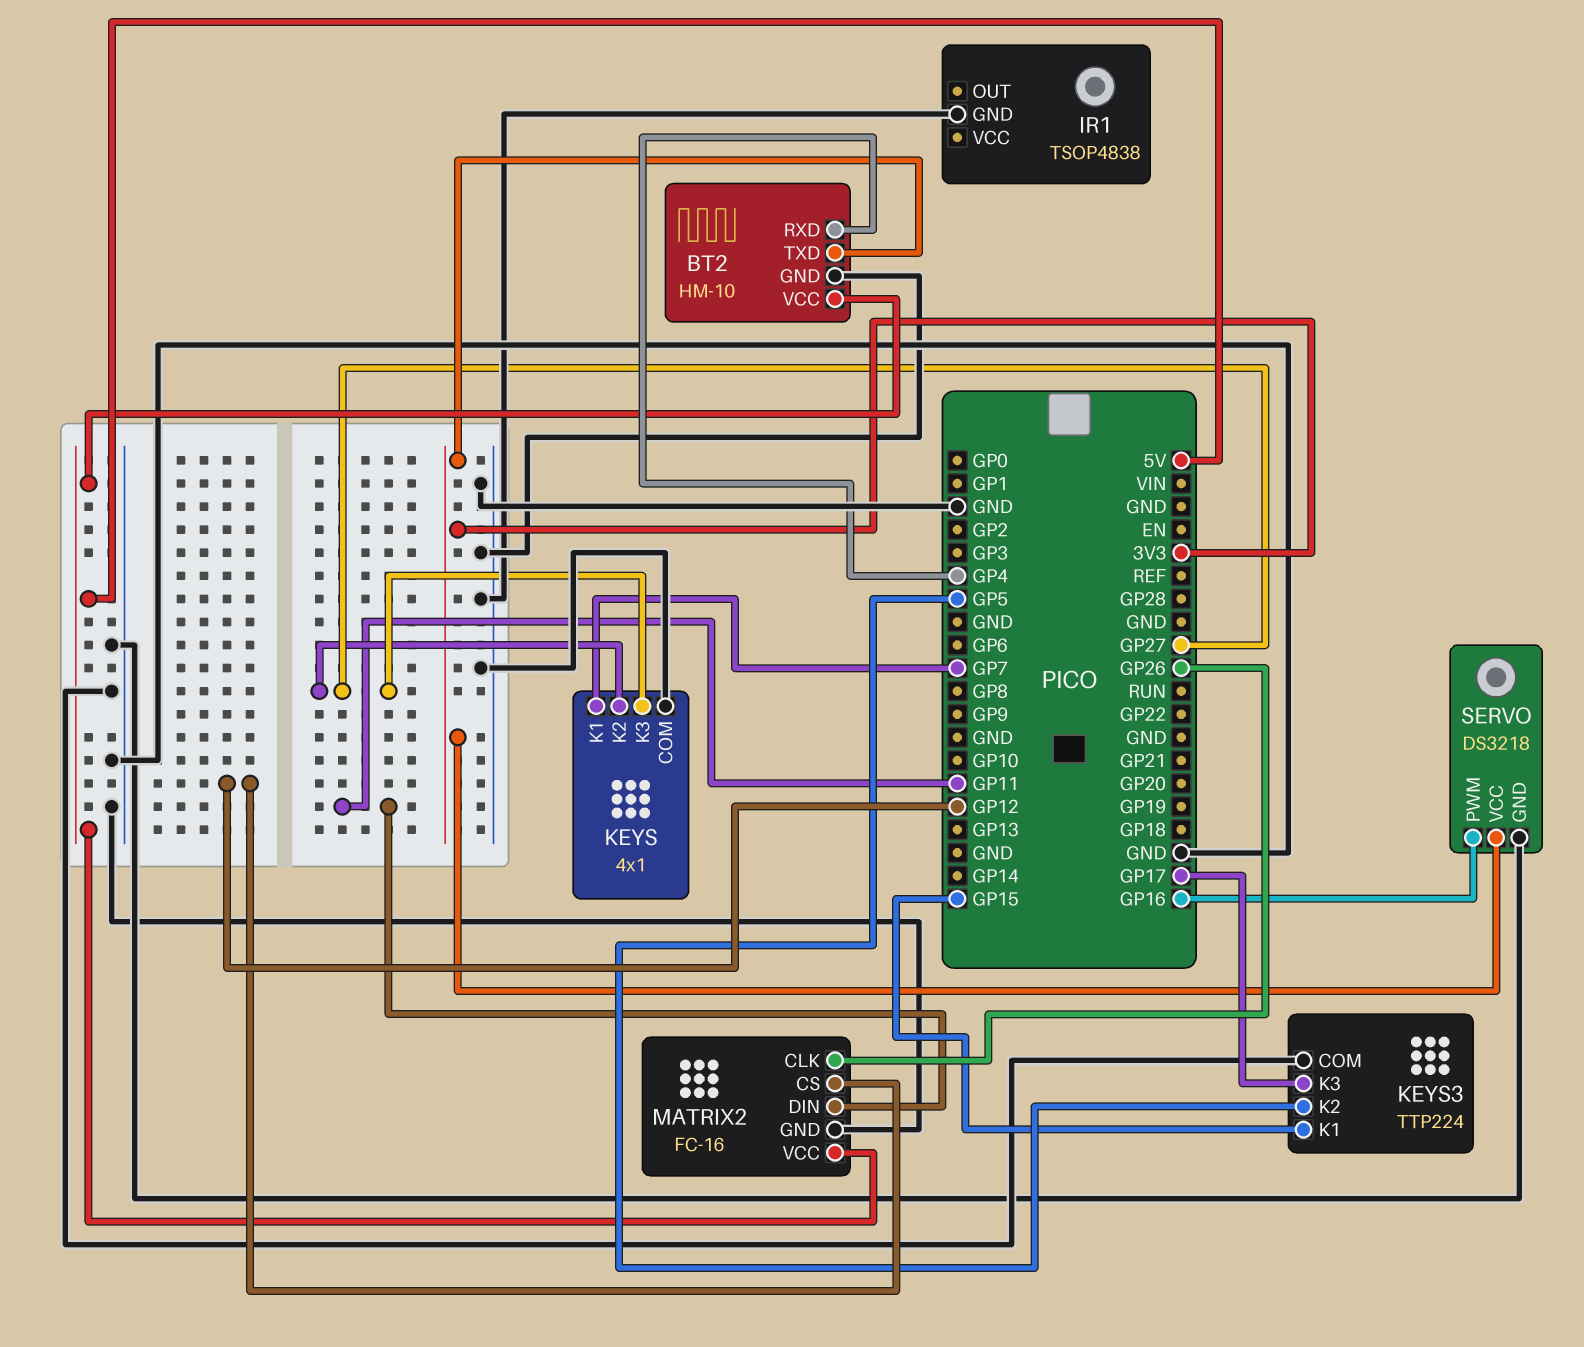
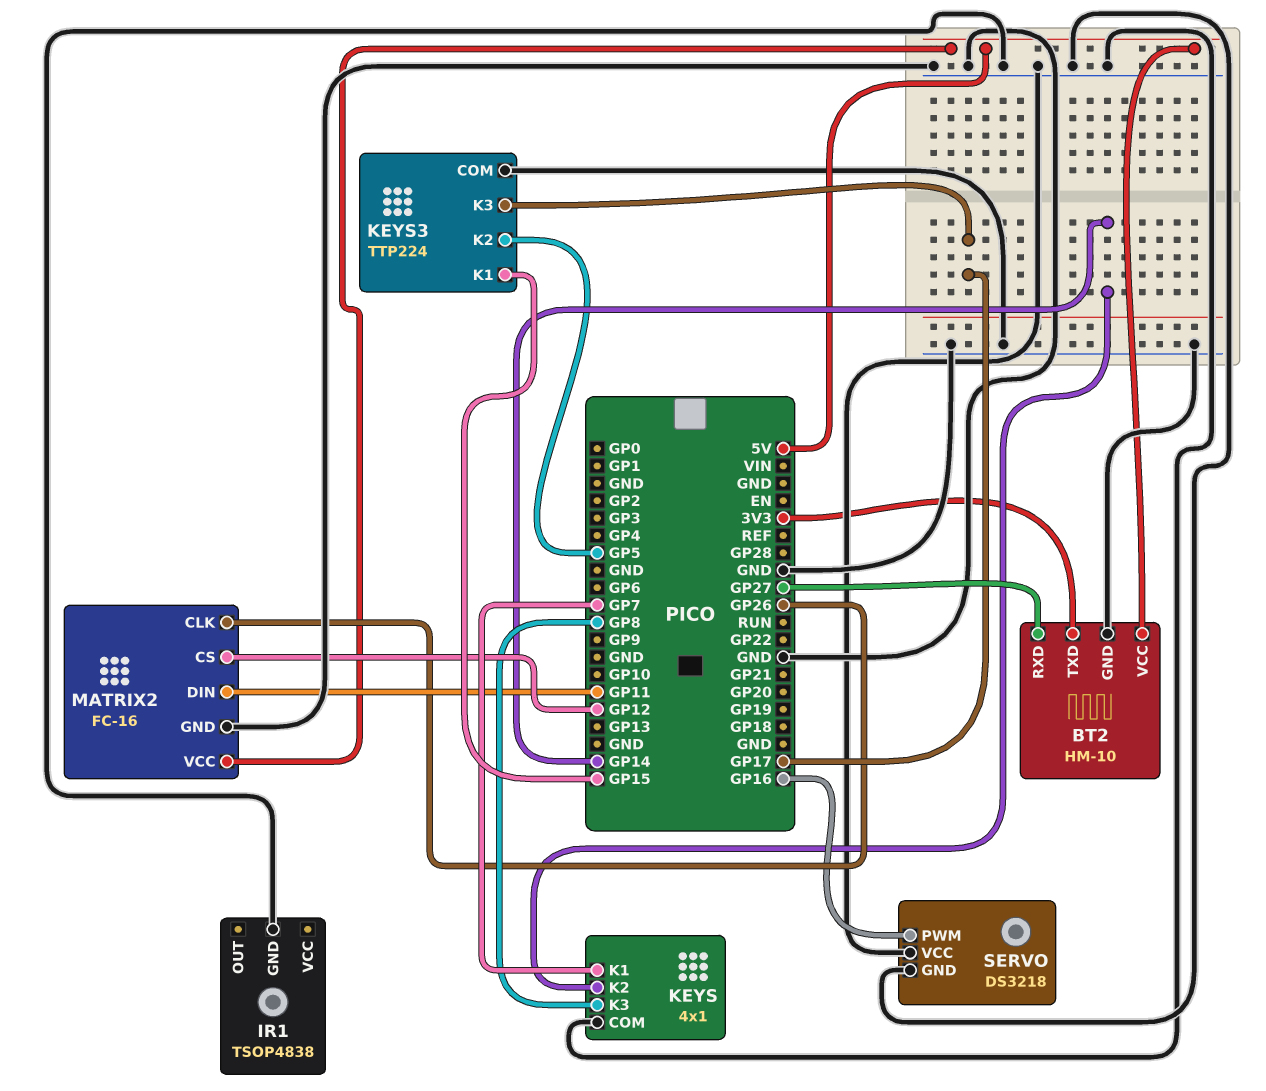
BT2 pin RXD: GP4 -> GP27
KEYS pin K2: GP27 -> GP14
KEYS pin K3: GP27 -> GP8
SERVO pin VCC: 3V3 -> GND

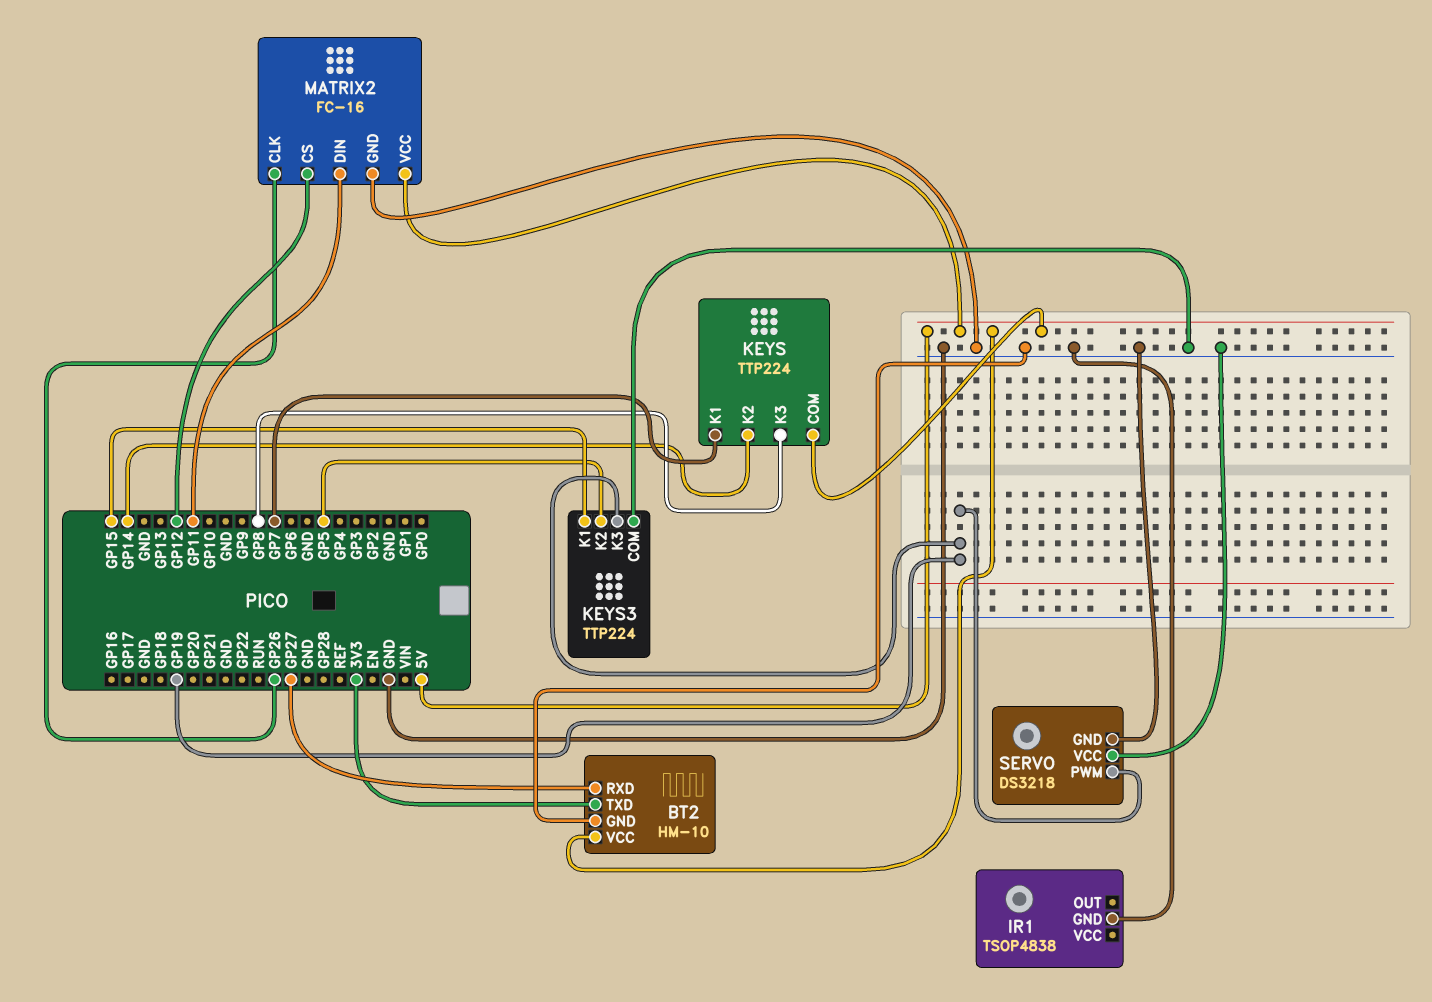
KEYS: 4x1 -> TTP224
KEYS pin COM: GND -> 5V
KEYS3 pin K3: GP17 -> GP19
SERVO pin PWM: GP16 -> GP19

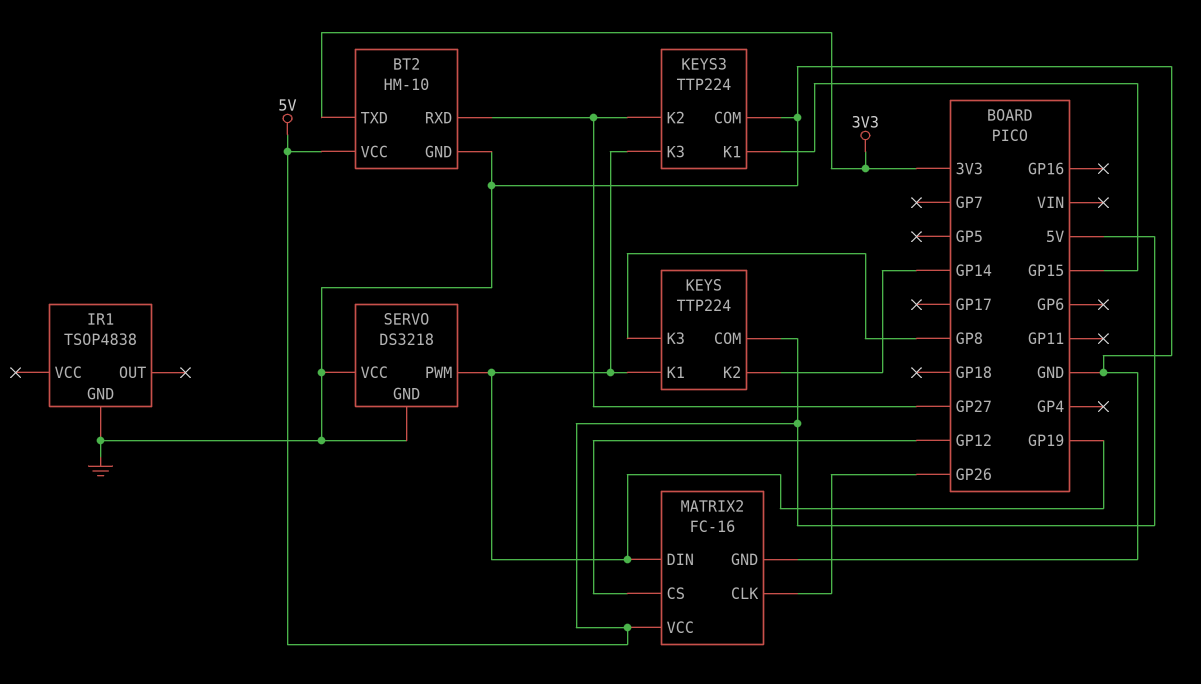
KEYS pin K1: GP7 -> GP19
KEYS3 pin K2: GP5 -> GP27
MATRIX2 pin DIN: GP11 -> GP19

